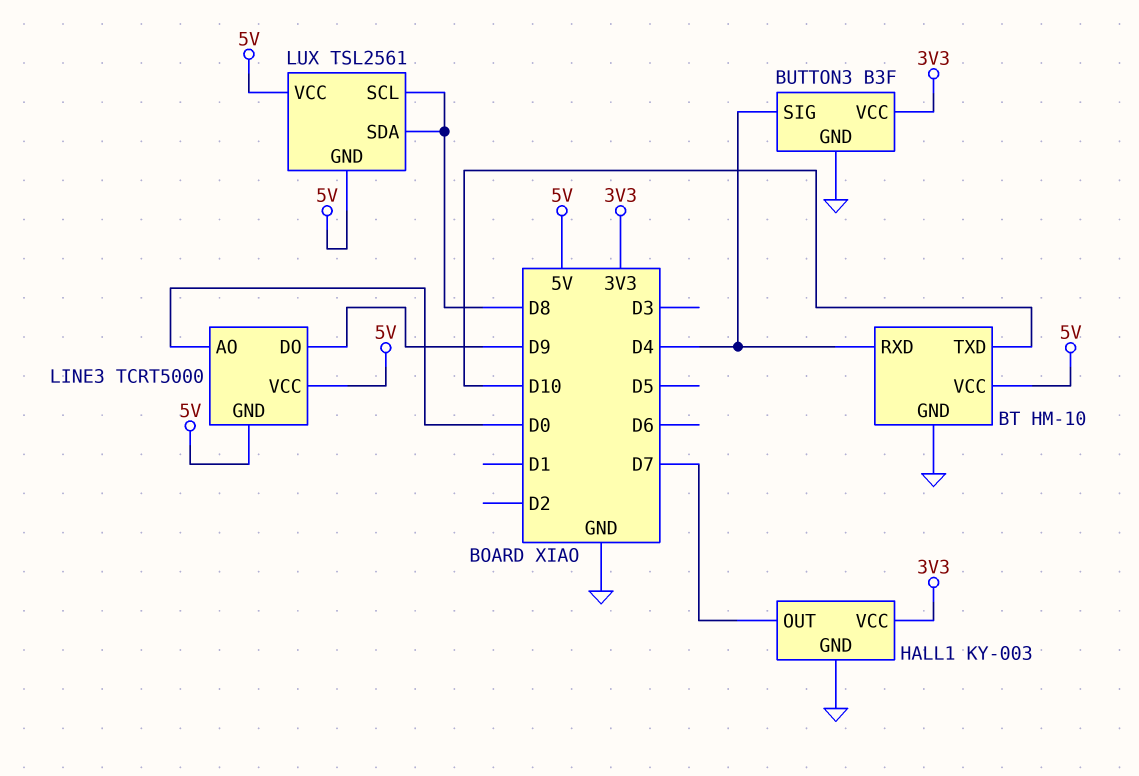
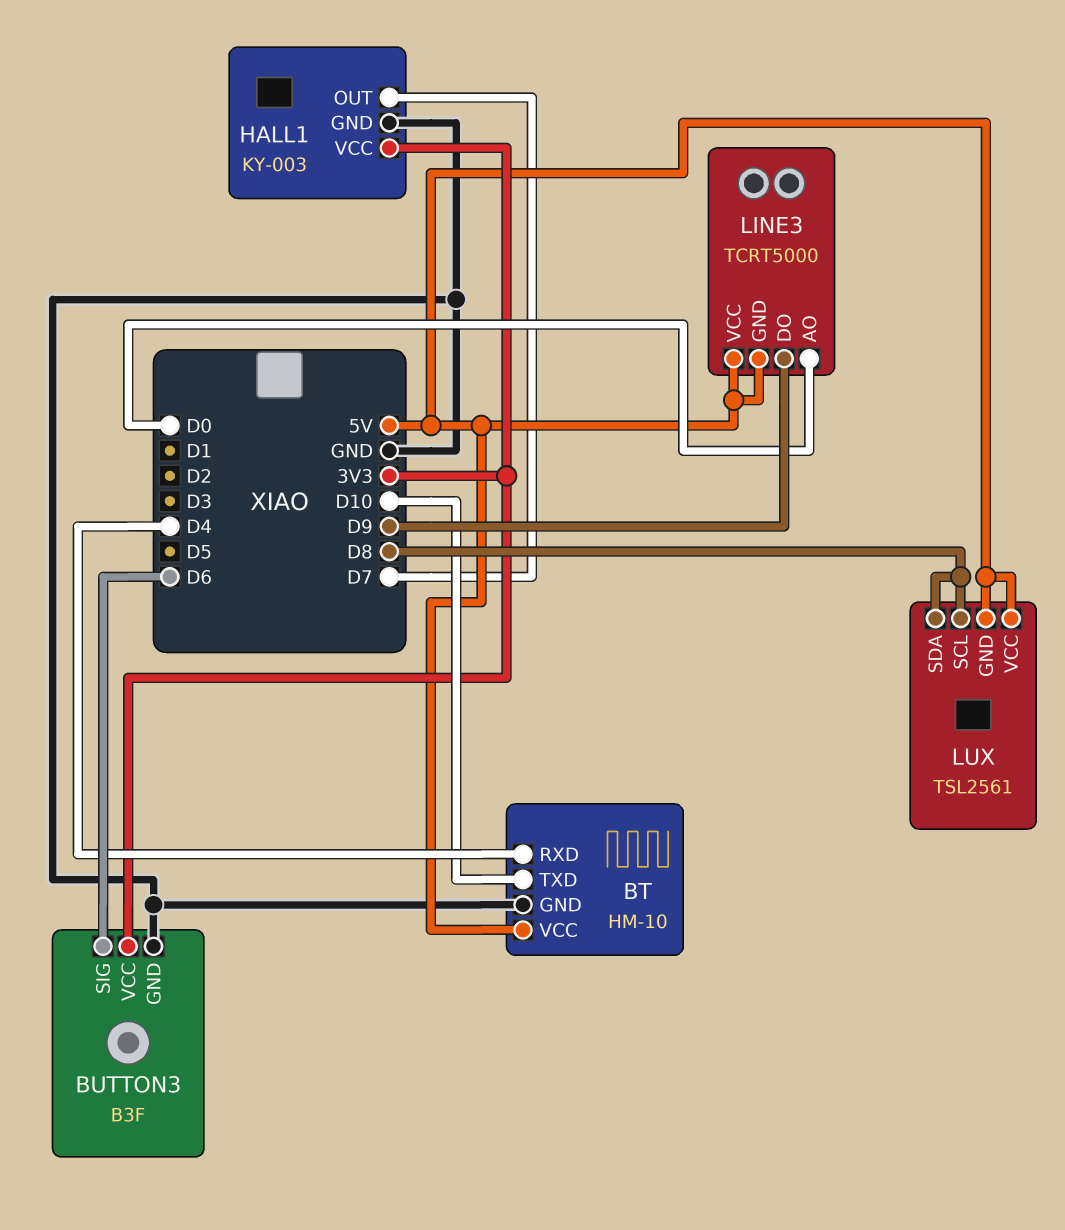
BUTTON3 pin SIG: D4 -> D6

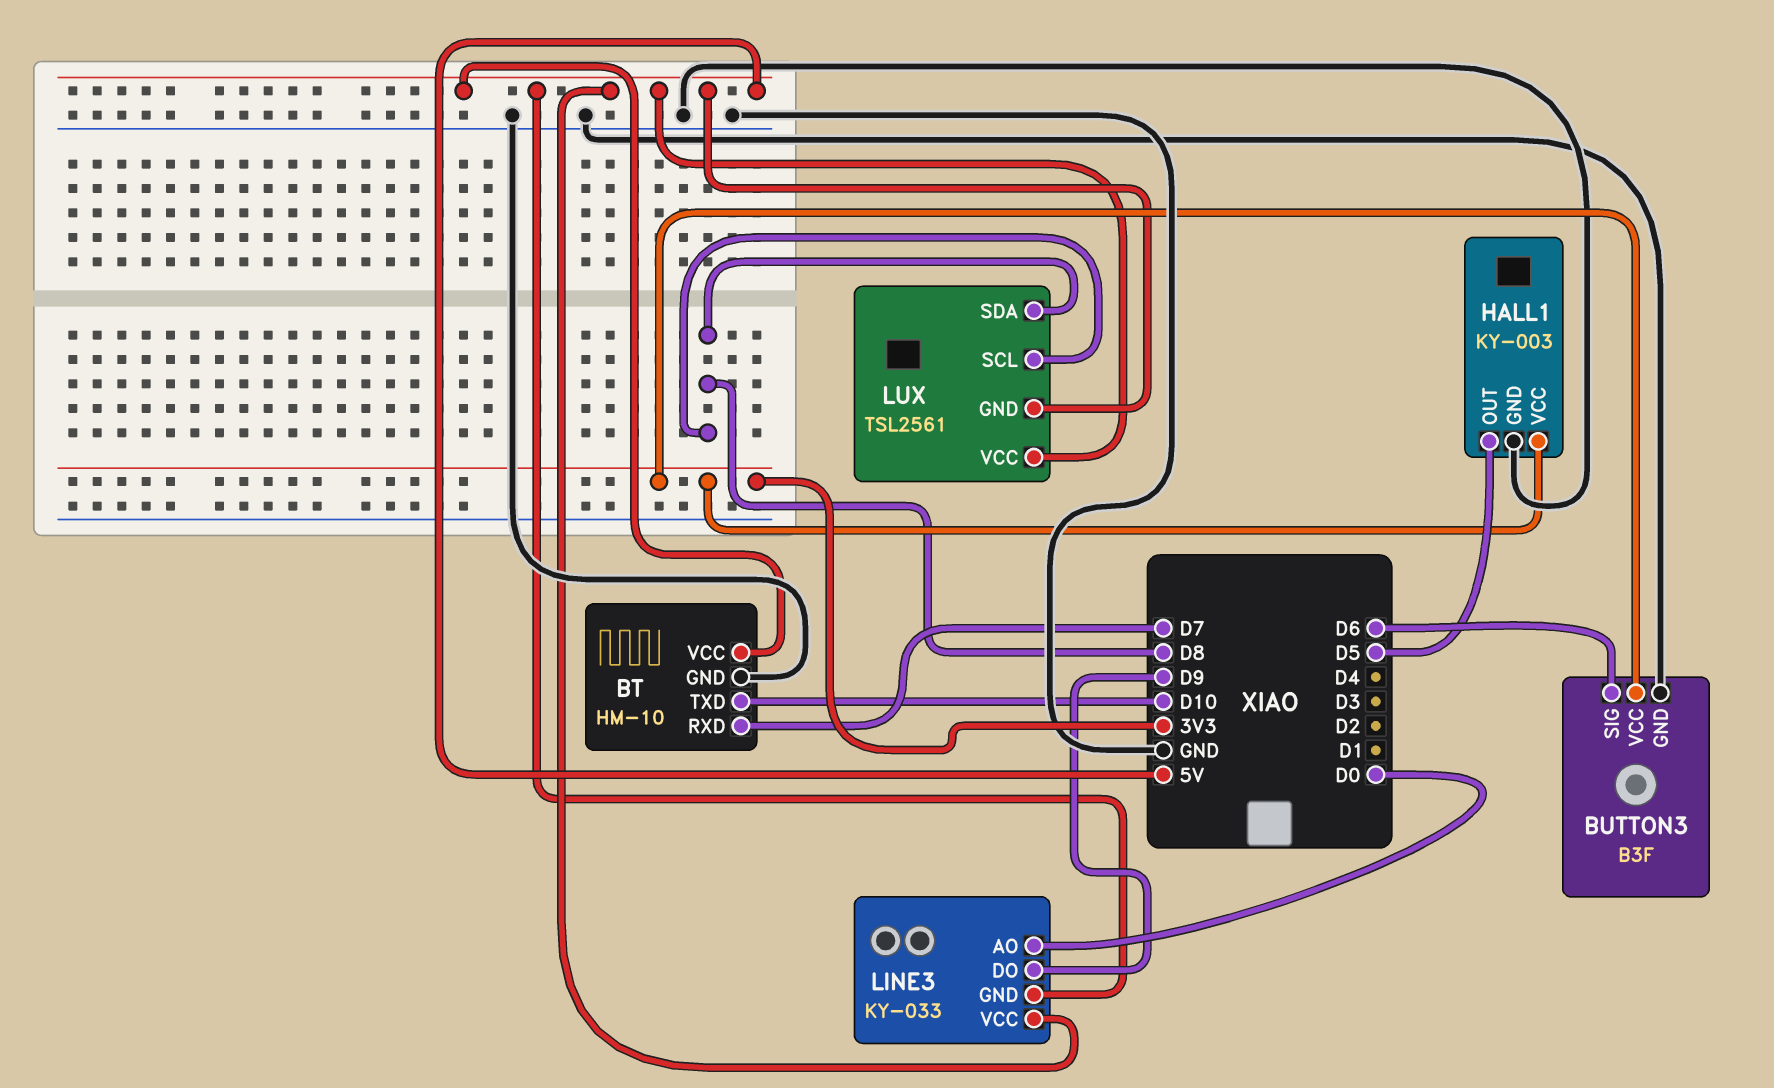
BT pin RXD: D4 -> D7
HALL1 pin OUT: D7 -> D5
LINE3: TCRT5000 -> KY-033

